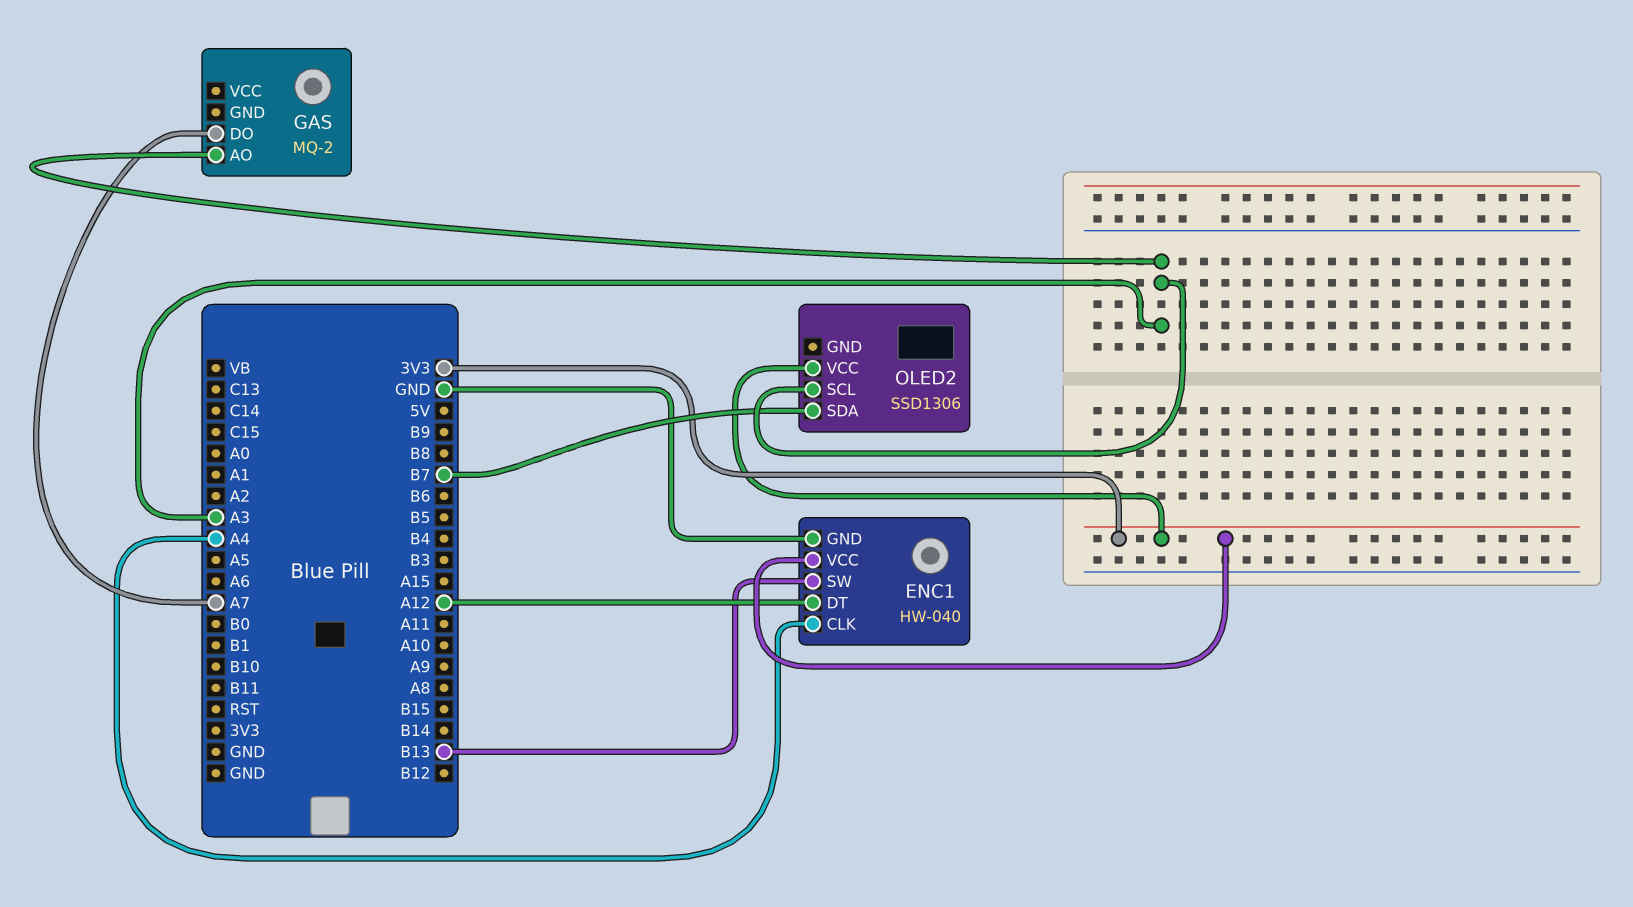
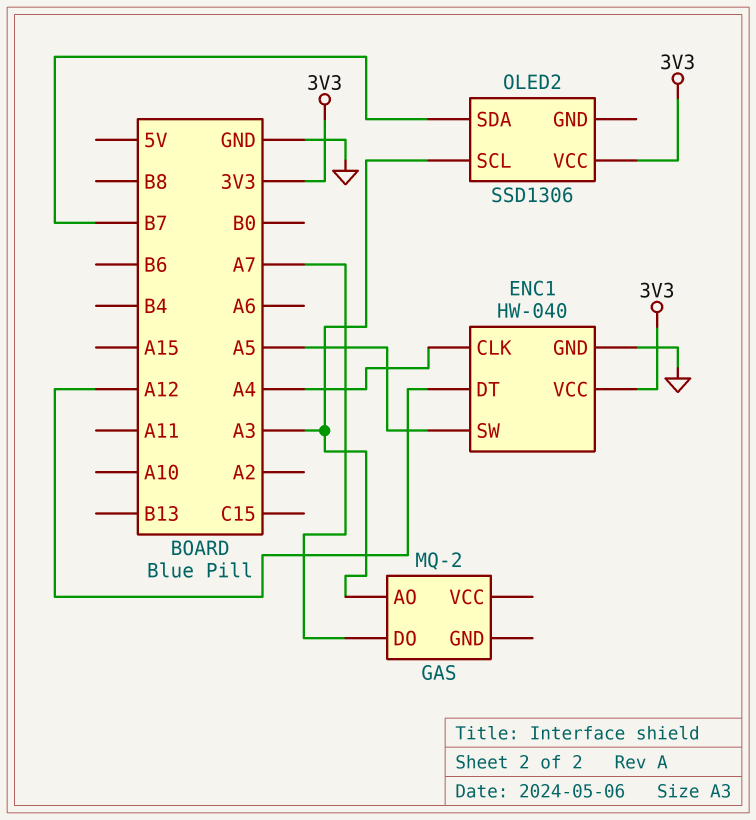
ENC1 pin SW: B13 -> A5

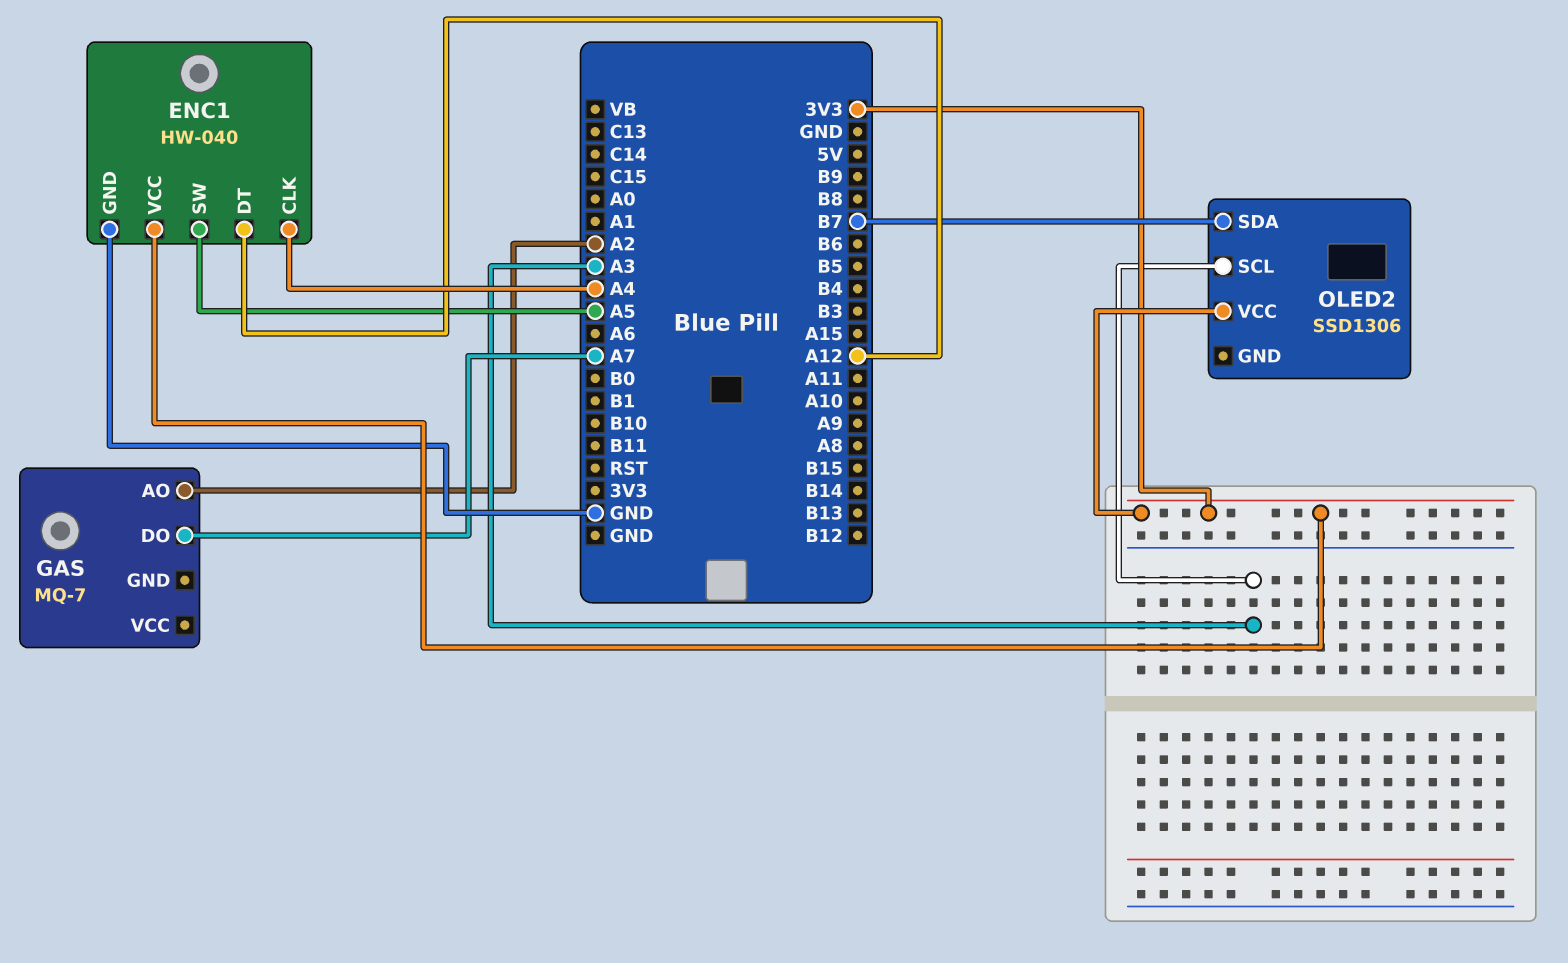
GAS: MQ-2 -> MQ-7
GAS pin AO: A3 -> A2

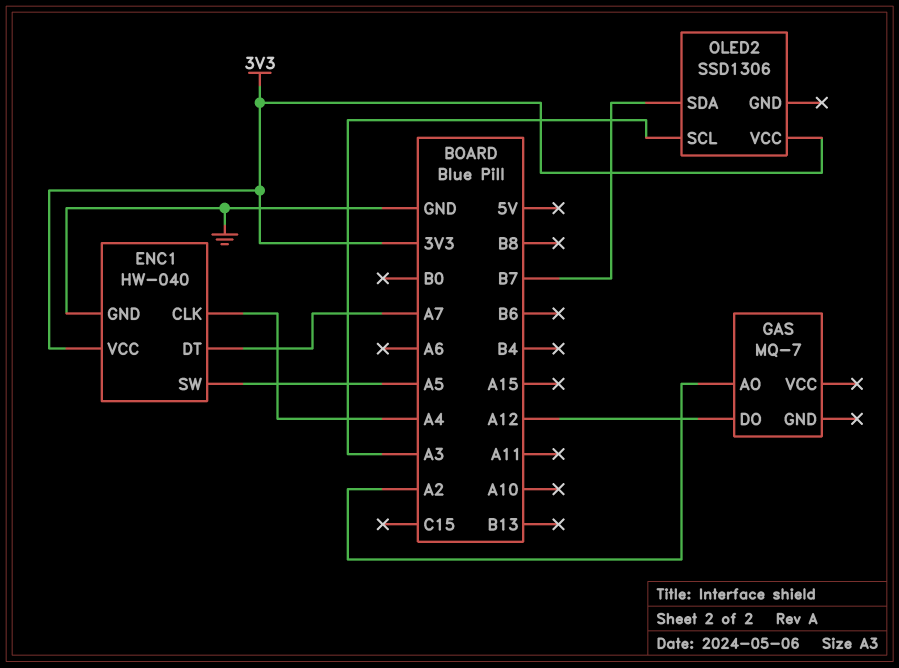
ENC1 pin DT: A12 -> A7
GAS pin DO: A7 -> A12

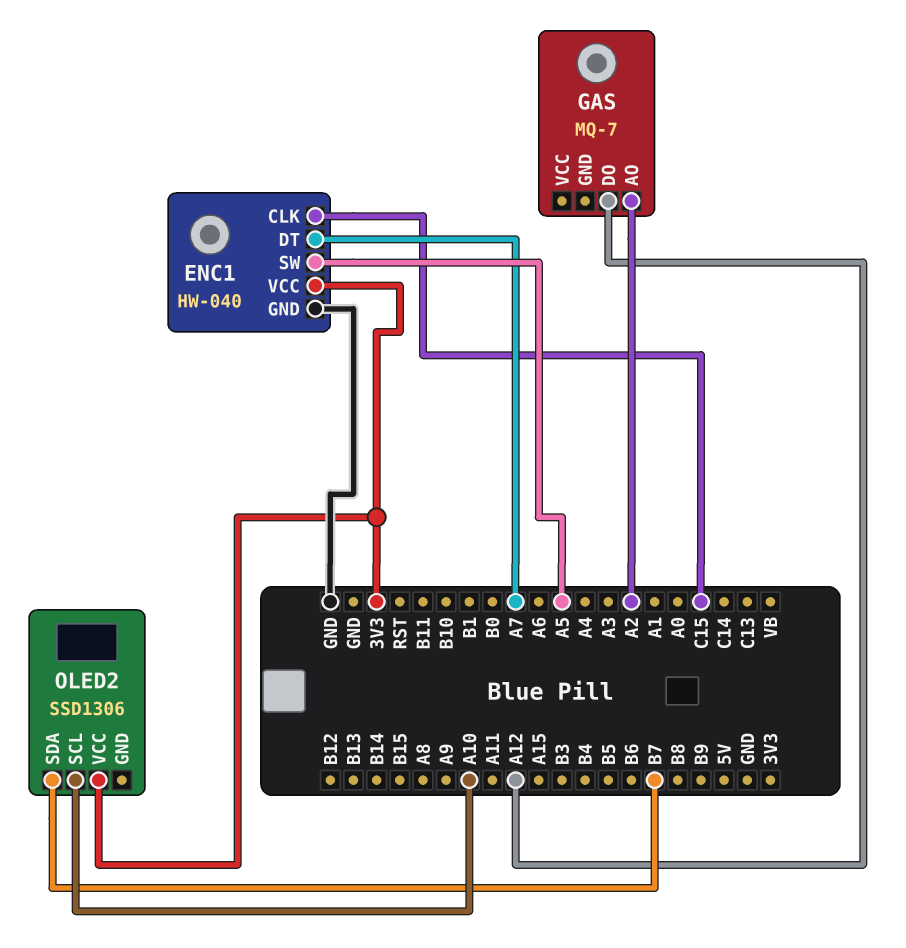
ENC1 pin CLK: A4 -> C15
OLED2 pin SCL: A3 -> A10

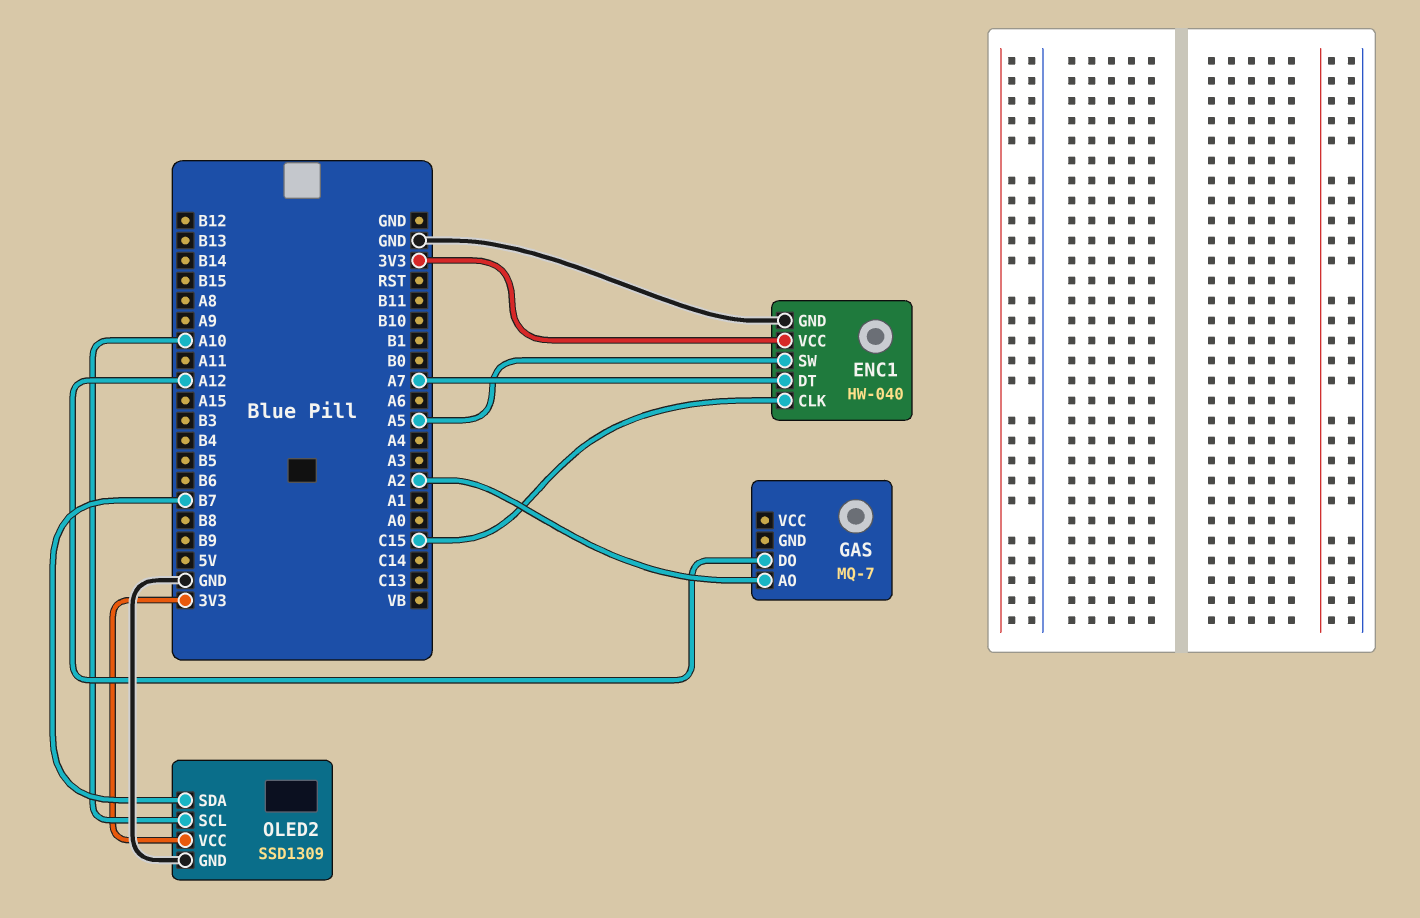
OLED2: SSD1306 -> SSD1309
OLED2 pin GND: none -> GND

